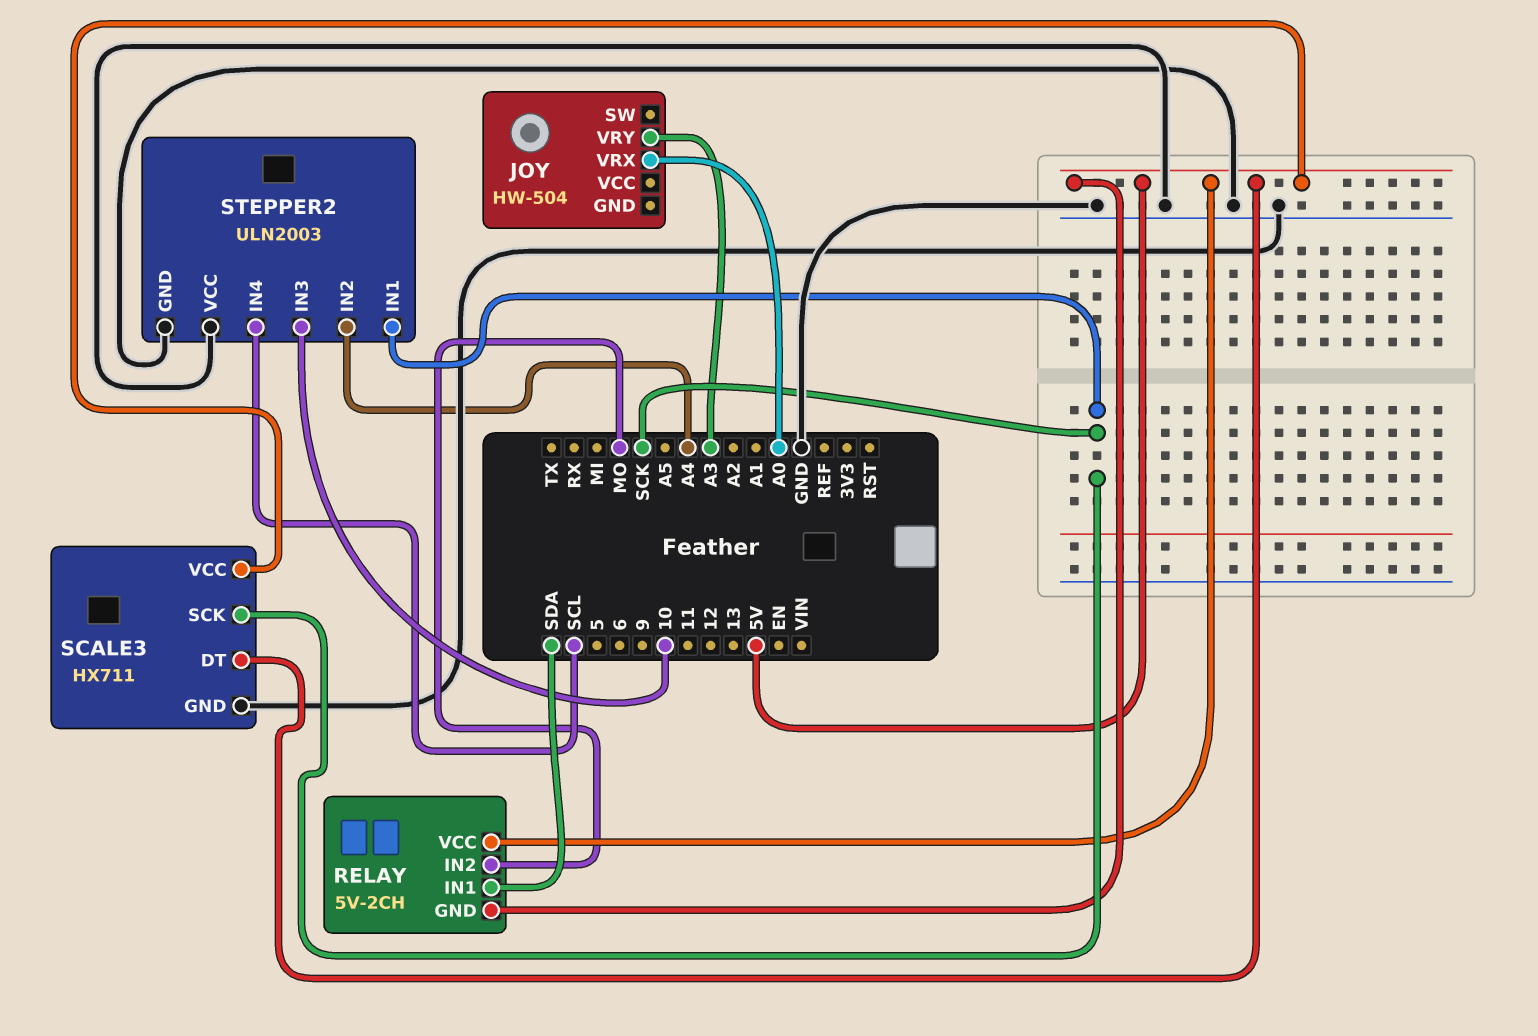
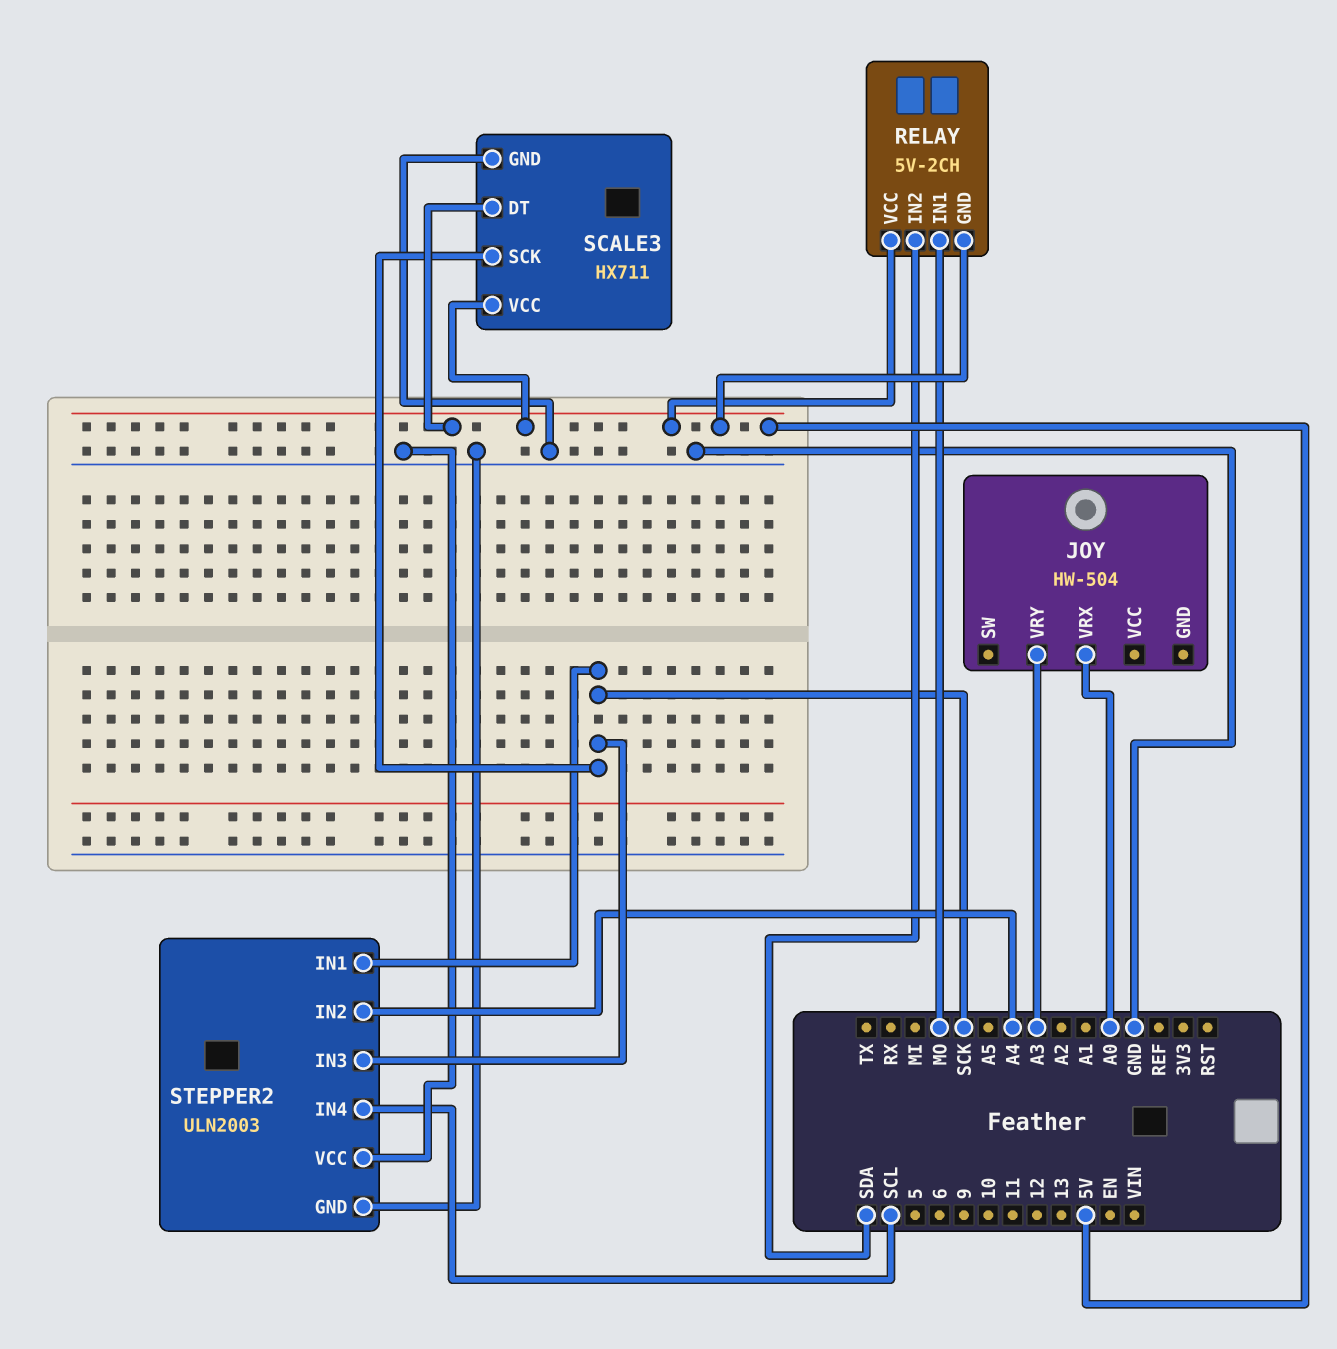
RELAY pin IN1: SDA -> MO
RELAY pin IN2: MO -> SDA
STEPPER2 pin IN3: 10 -> SCK

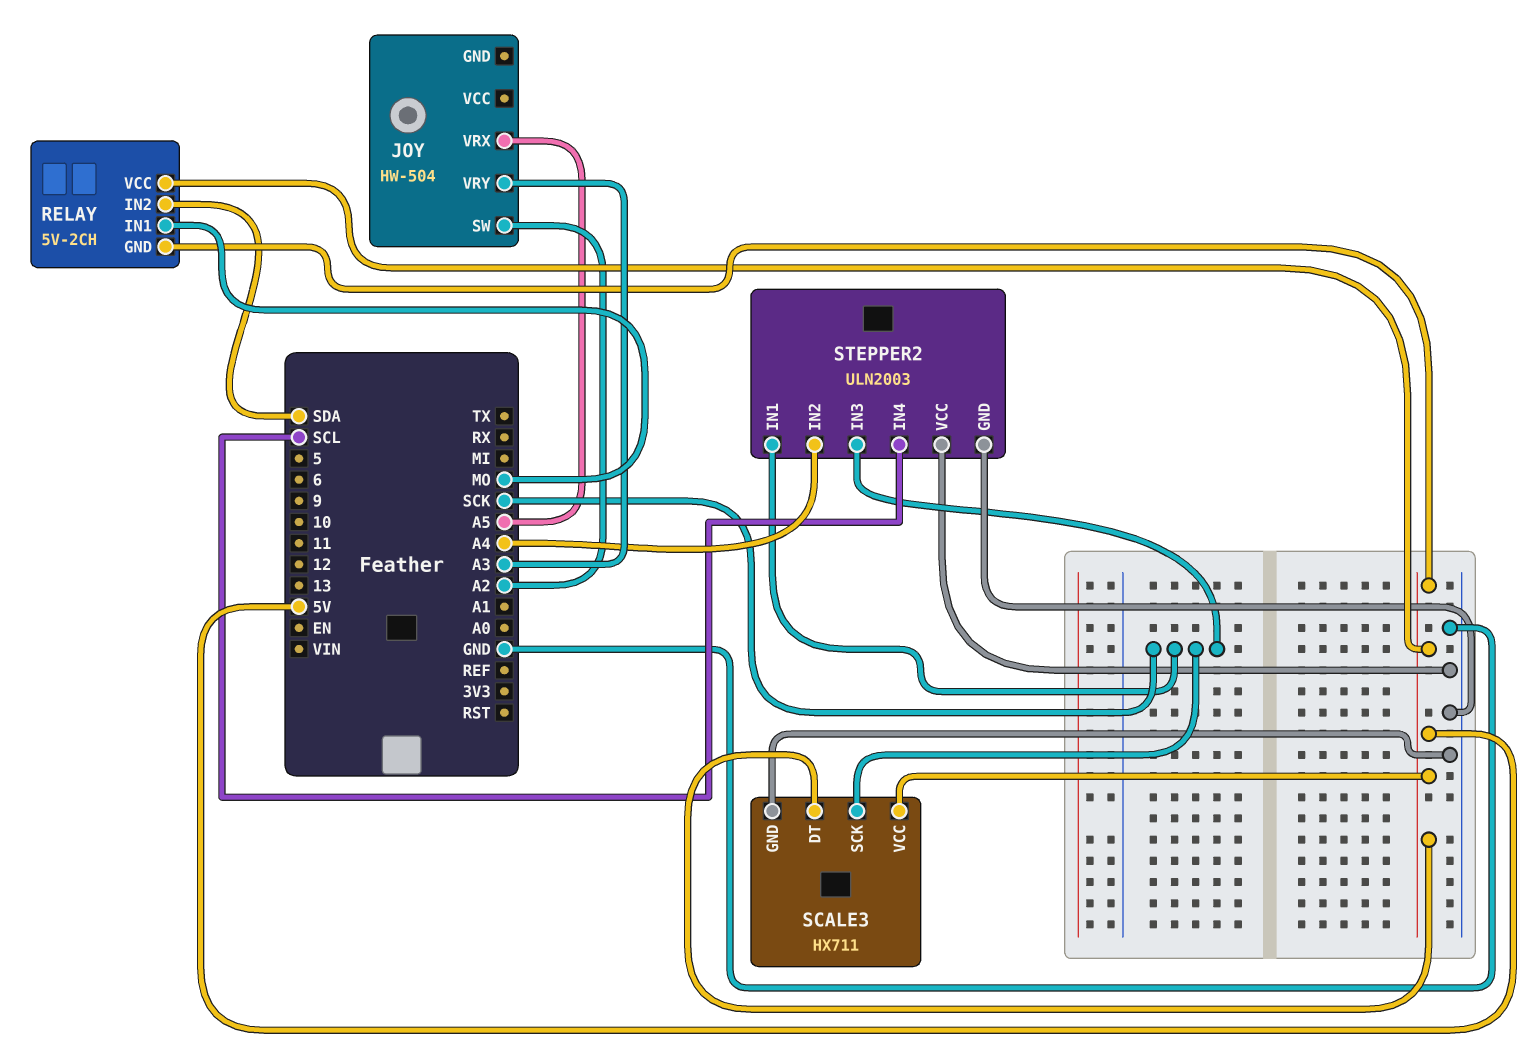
JOY pin SW: none -> A2
JOY pin VRX: A0 -> A5

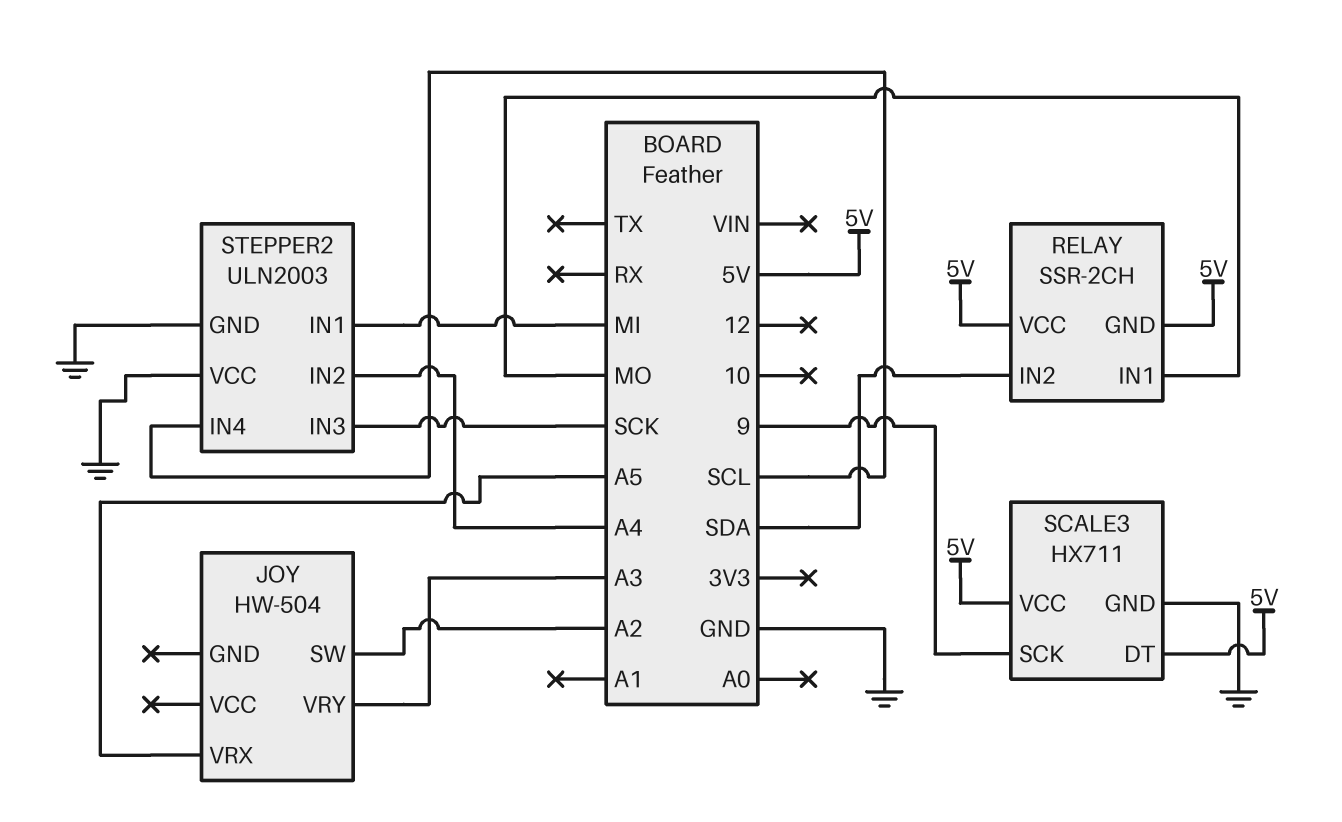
RELAY: 5V-2CH -> SSR-2CH
SCALE3 pin SCK: SCK -> 9
STEPPER2 pin IN1: SCK -> MI

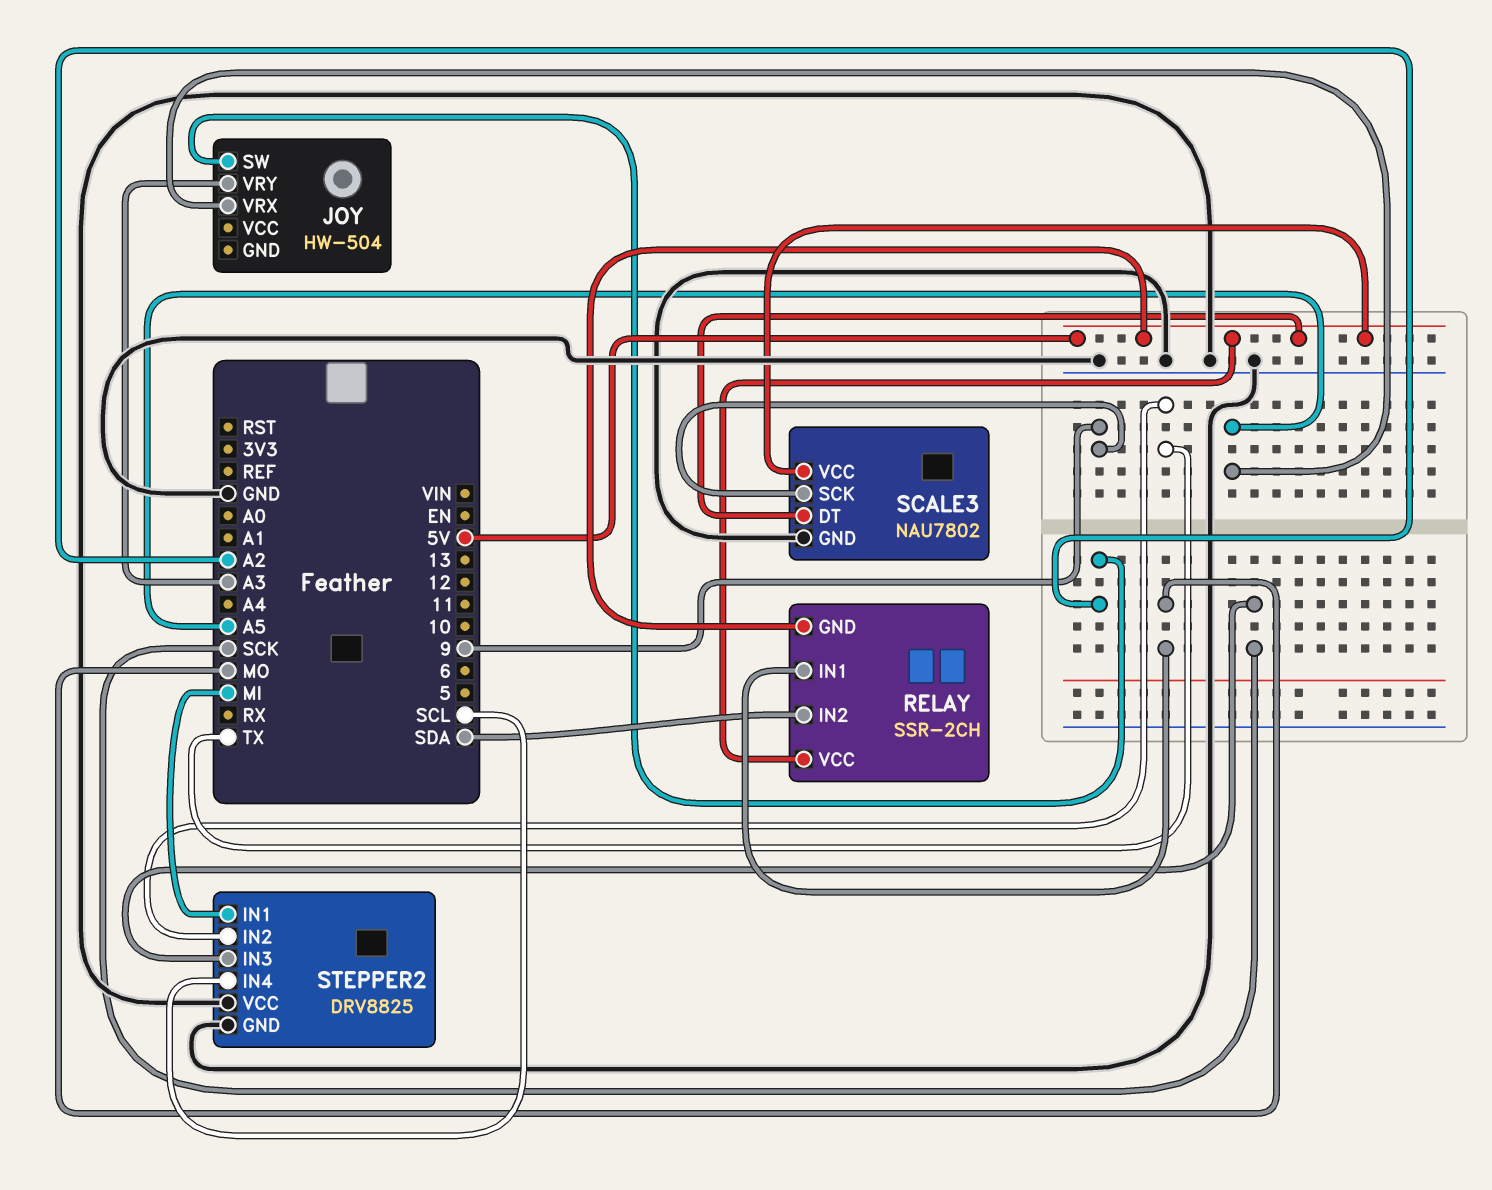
SCALE3: HX711 -> NAU7802
STEPPER2: ULN2003 -> DRV8825
STEPPER2 pin IN2: A4 -> TX

